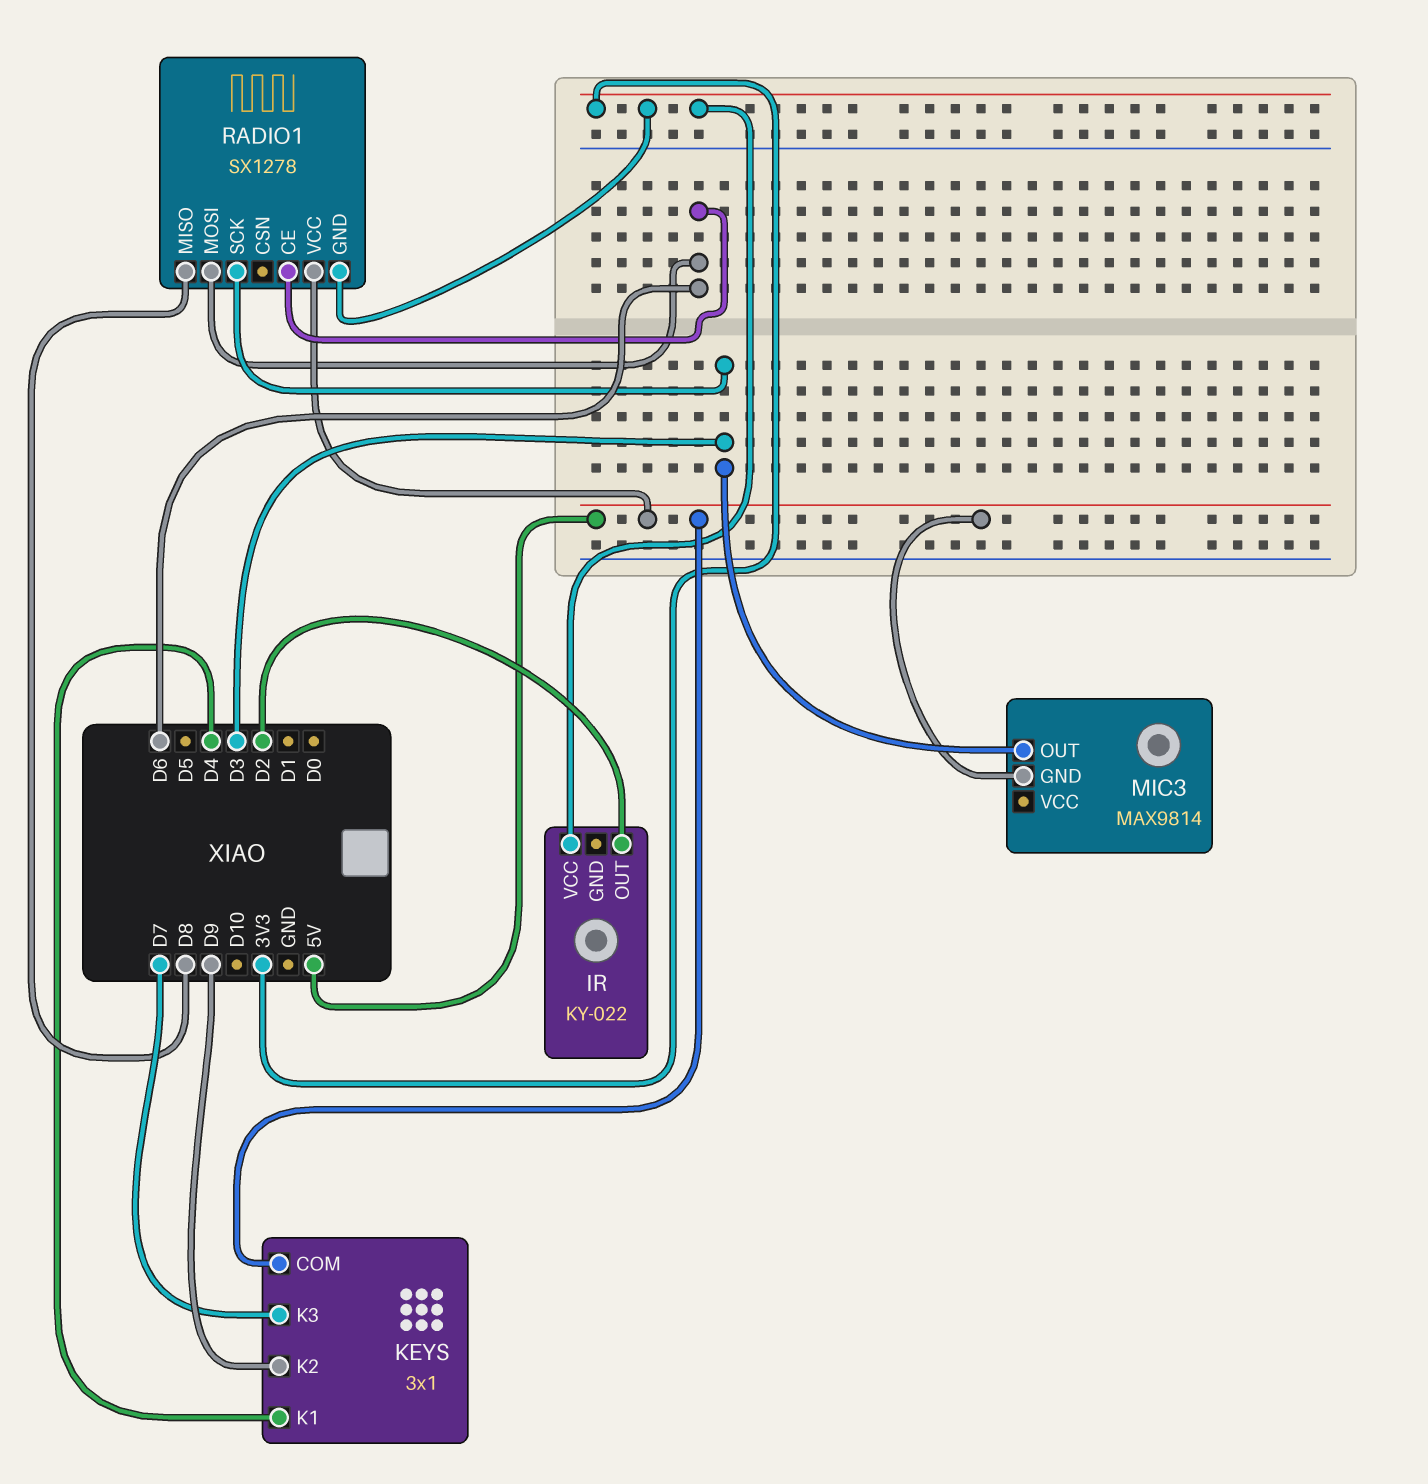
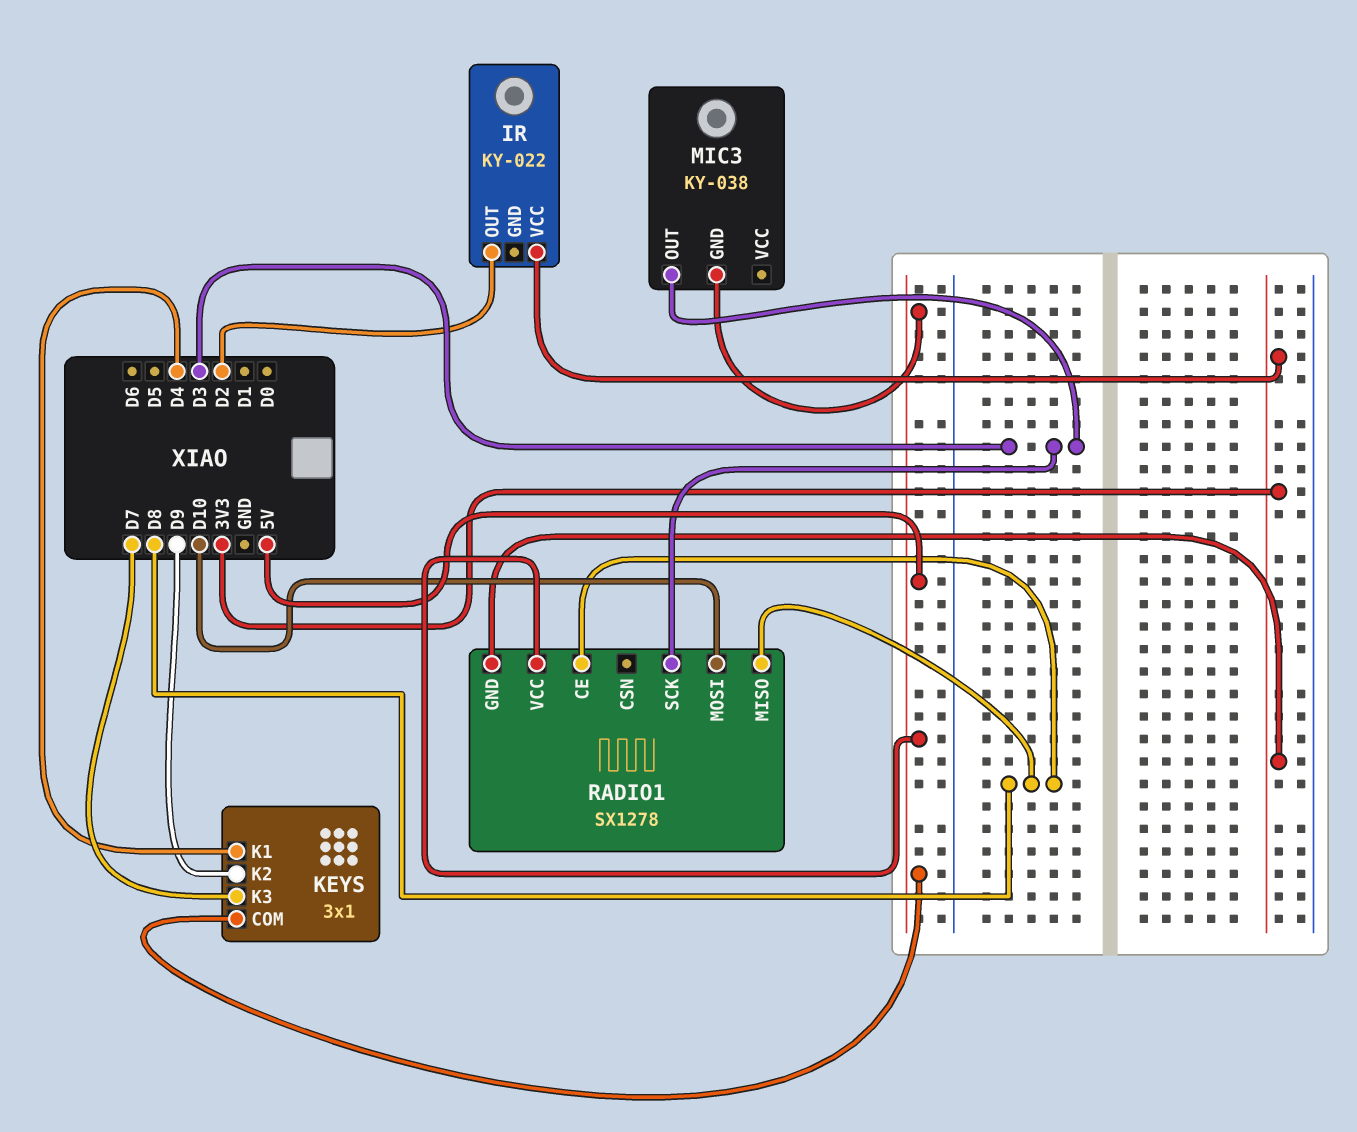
MIC3: MAX9814 -> KY-038
RADIO1 pin CE: D6 -> D8
RADIO1 pin MOSI: D6 -> D10

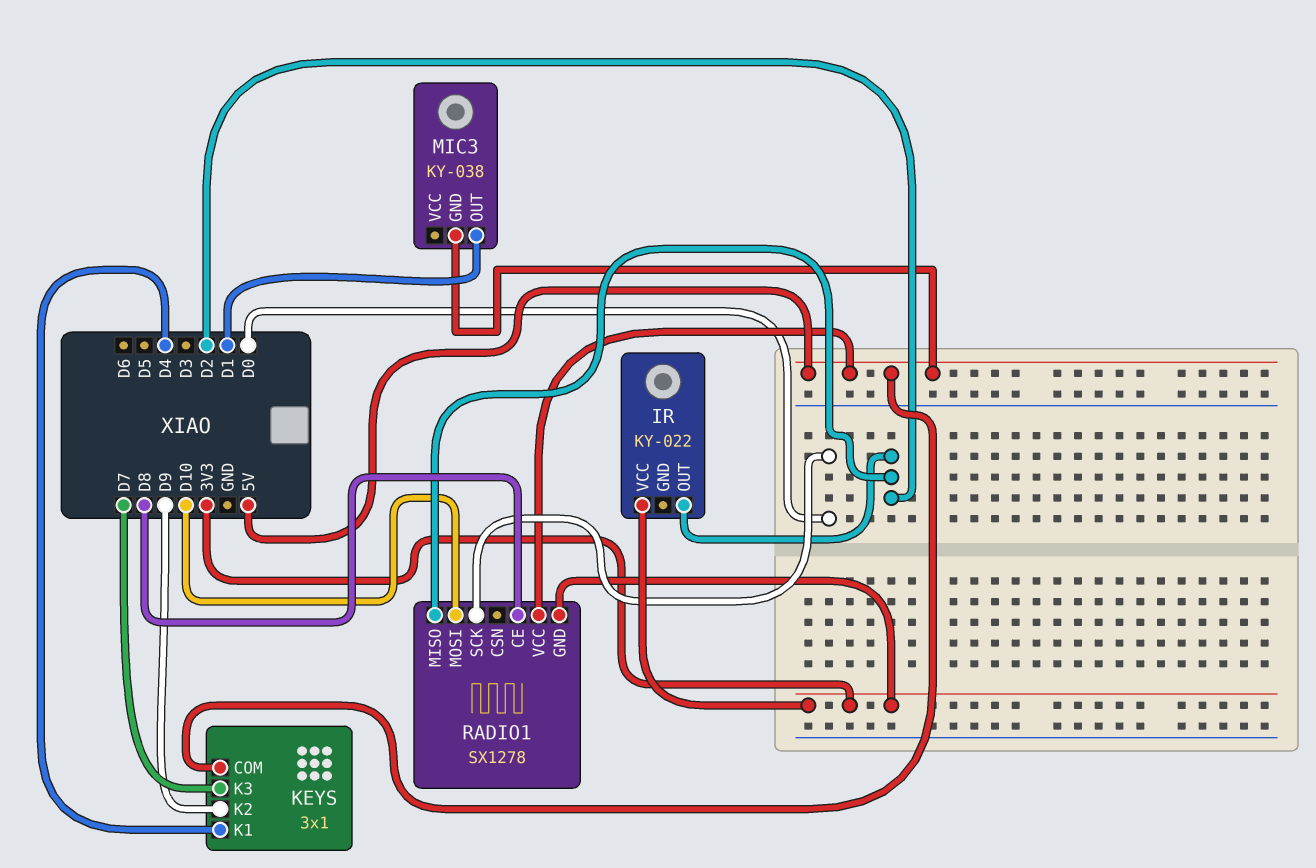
MIC3 pin OUT: D3 -> D1
RADIO1 pin MISO: D8 -> D2
RADIO1 pin SCK: D3 -> D0

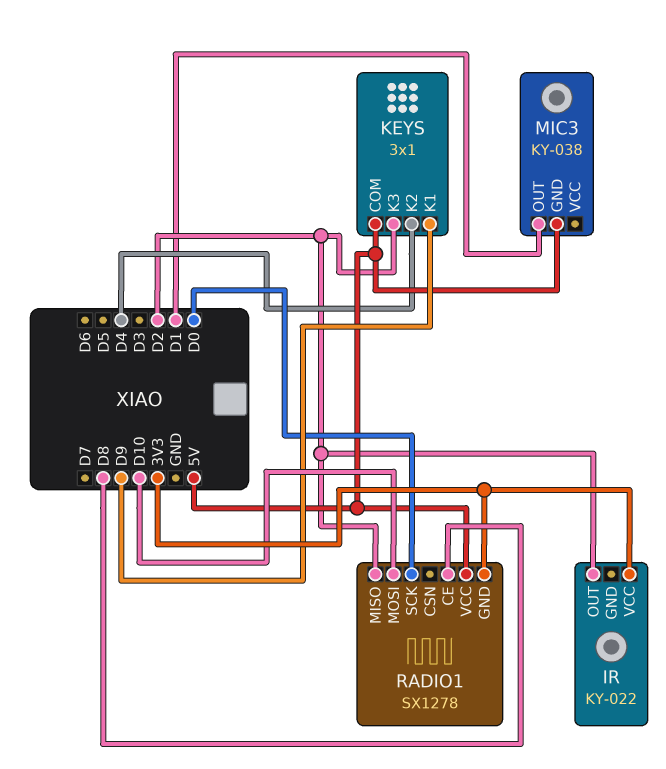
KEYS pin K1: D4 -> D9
KEYS pin K2: D9 -> D4
KEYS pin K3: D7 -> D2

